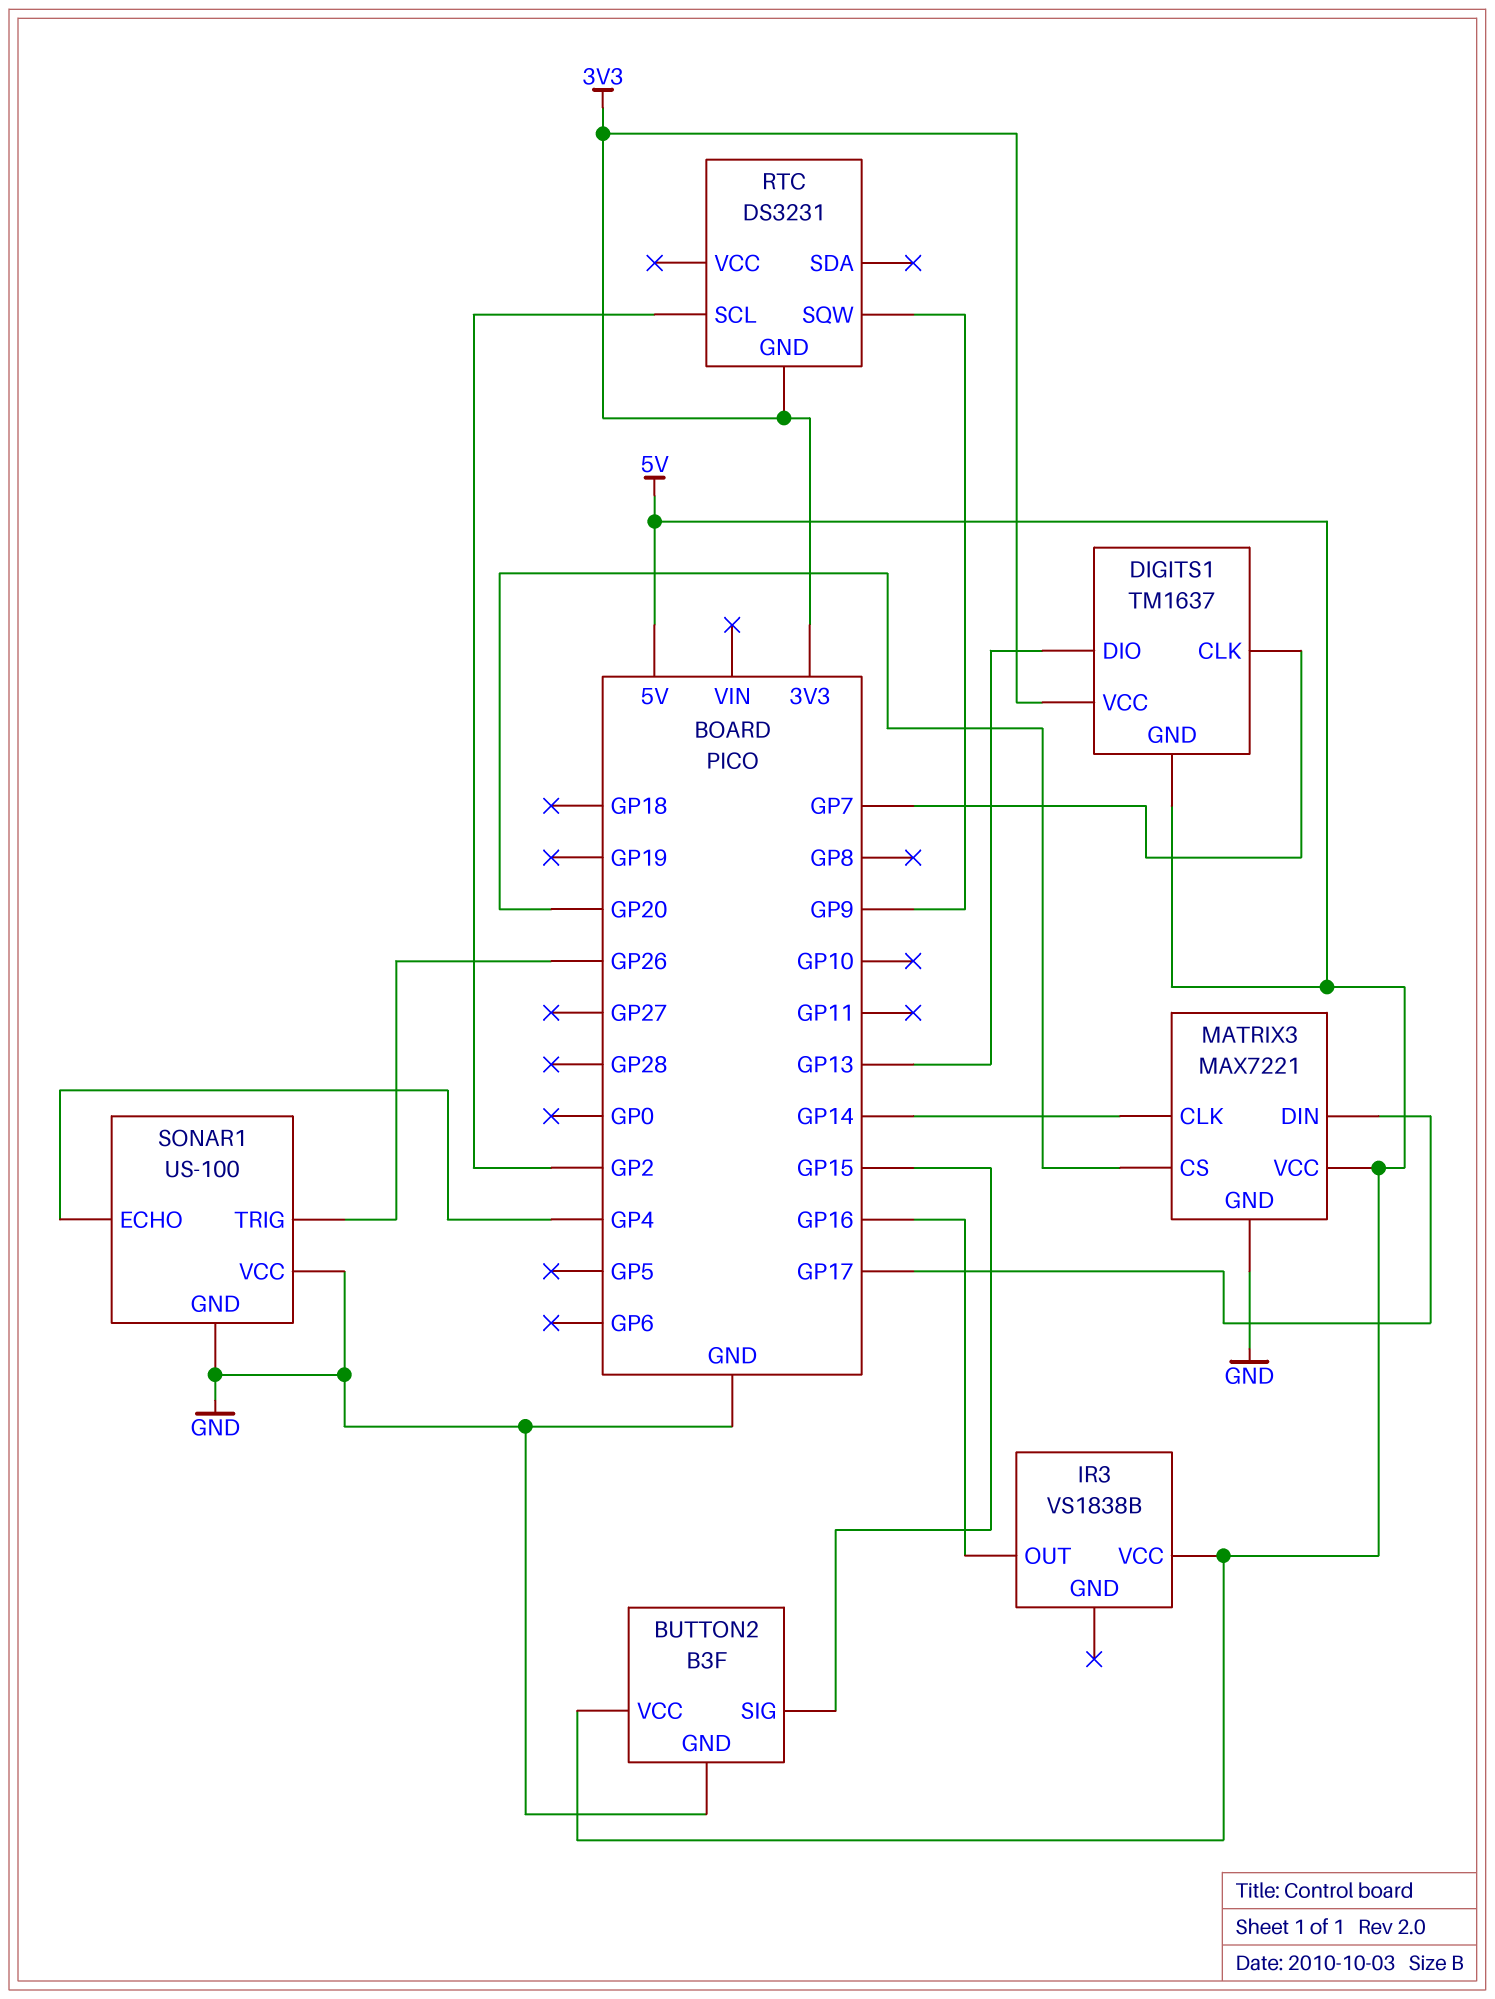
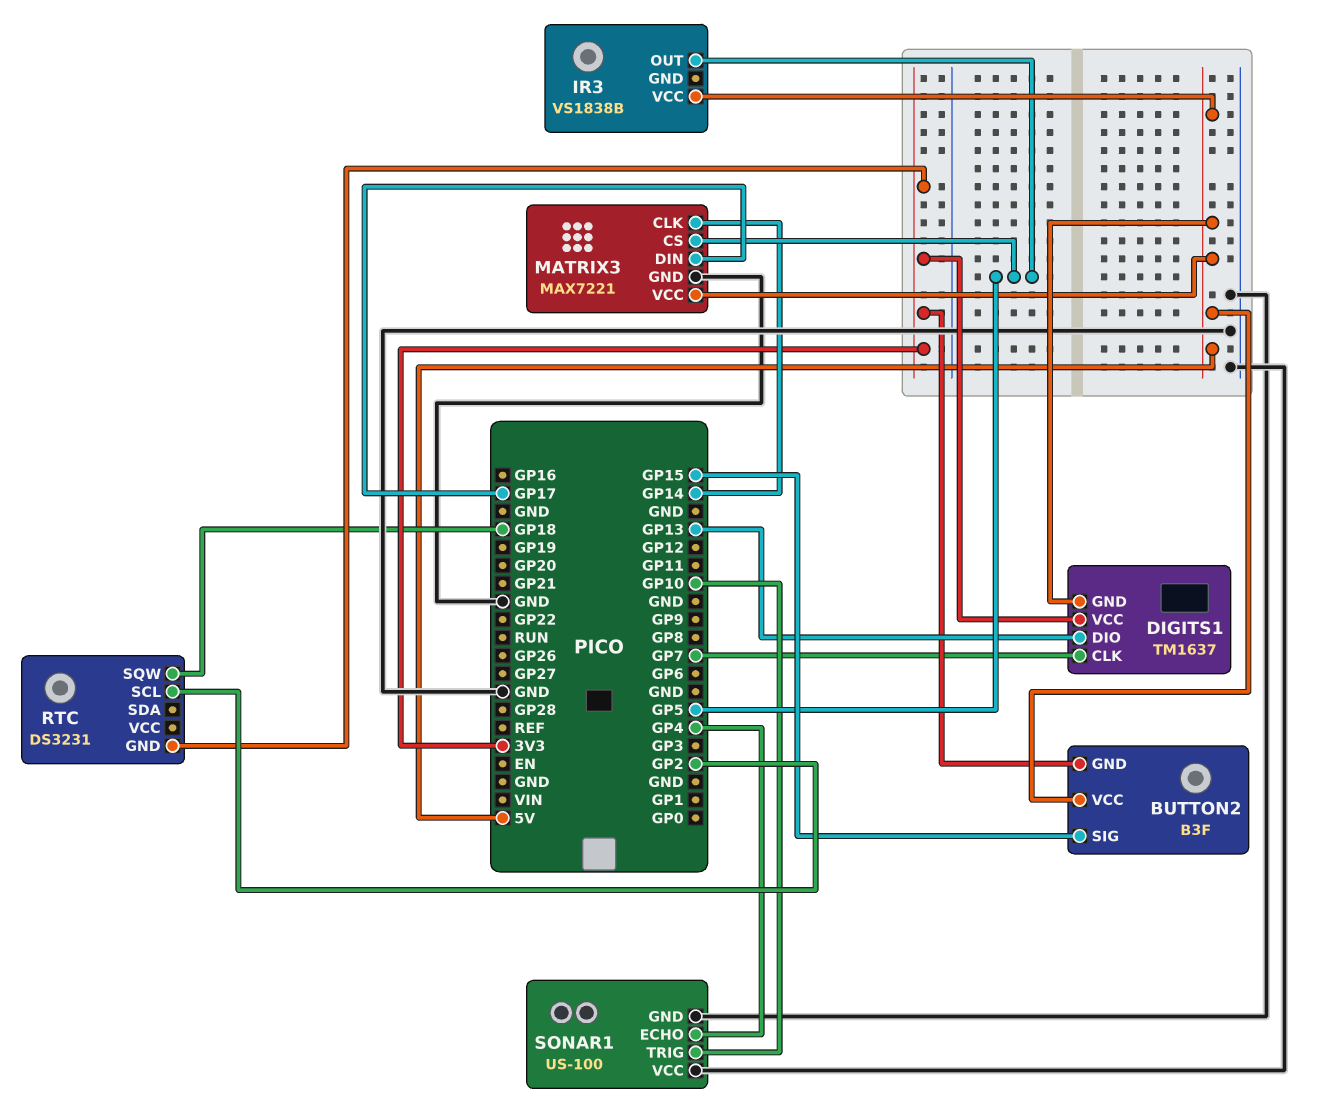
BUTTON2 pin GND: GND -> 3V3
IR3 pin OUT: GP16 -> GP5
MATRIX3 pin CS: GP20 -> GP5
RTC pin SQW: GP9 -> GP18
SONAR1 pin TRIG: GP26 -> GP10

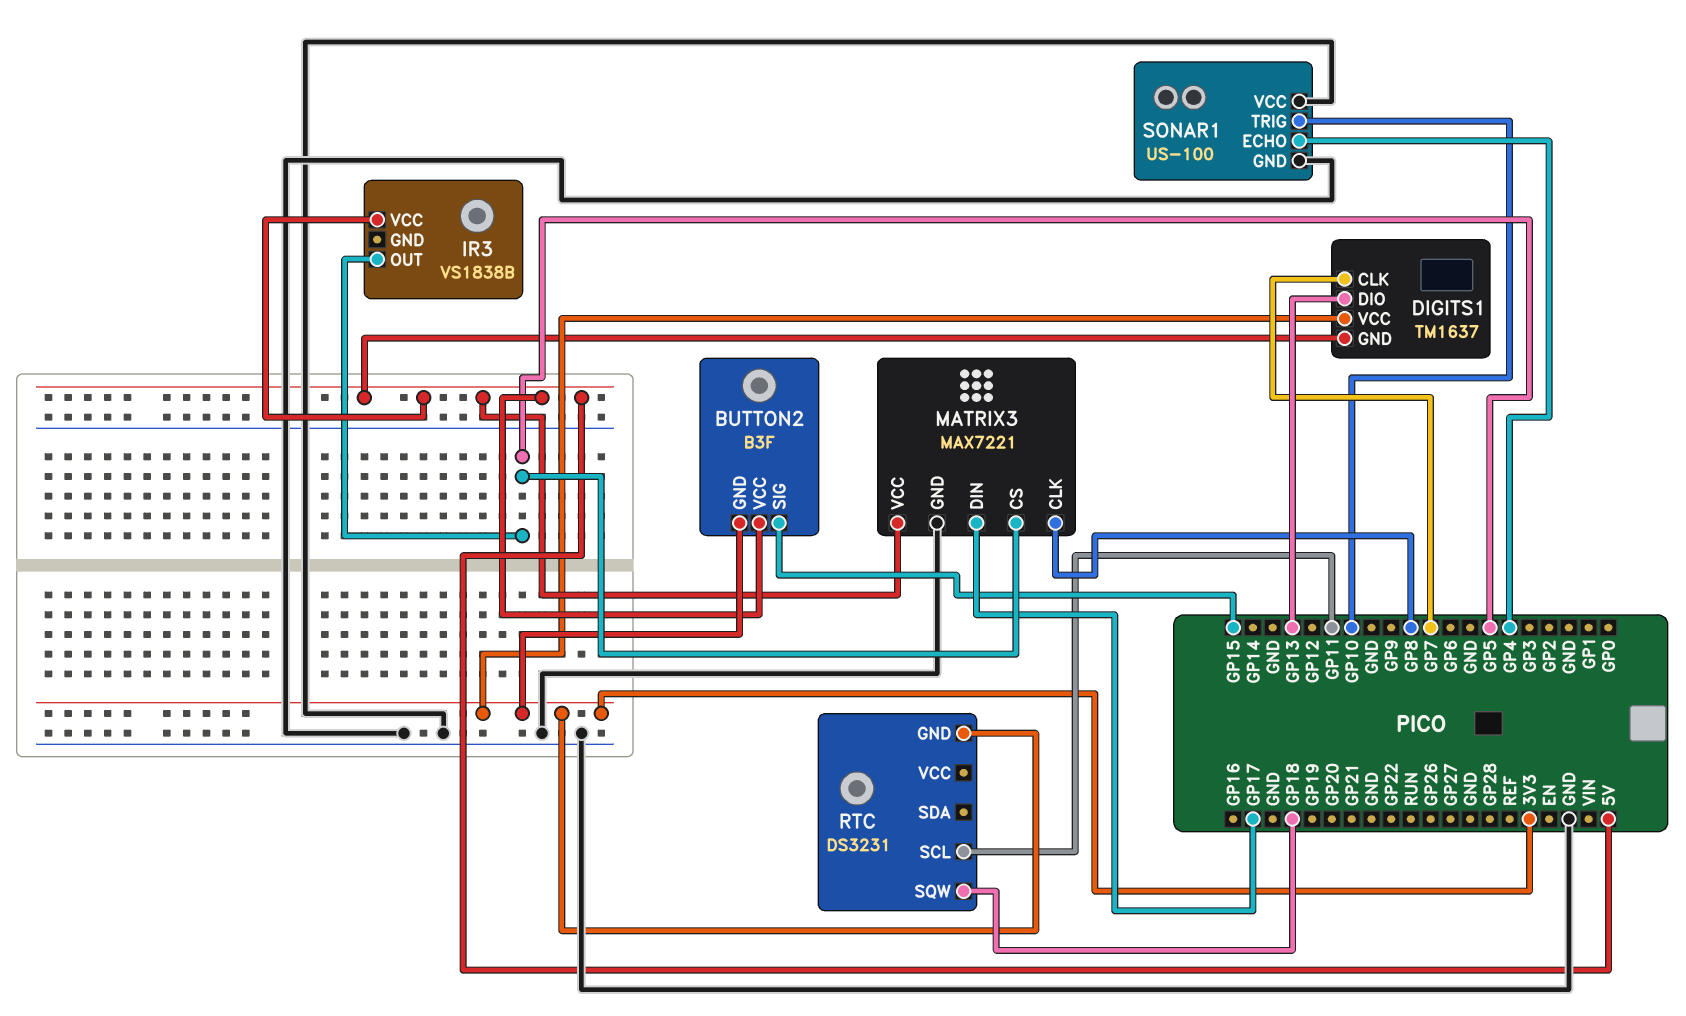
MATRIX3 pin CLK: GP14 -> GP8
RTC pin SCL: GP2 -> GP11

